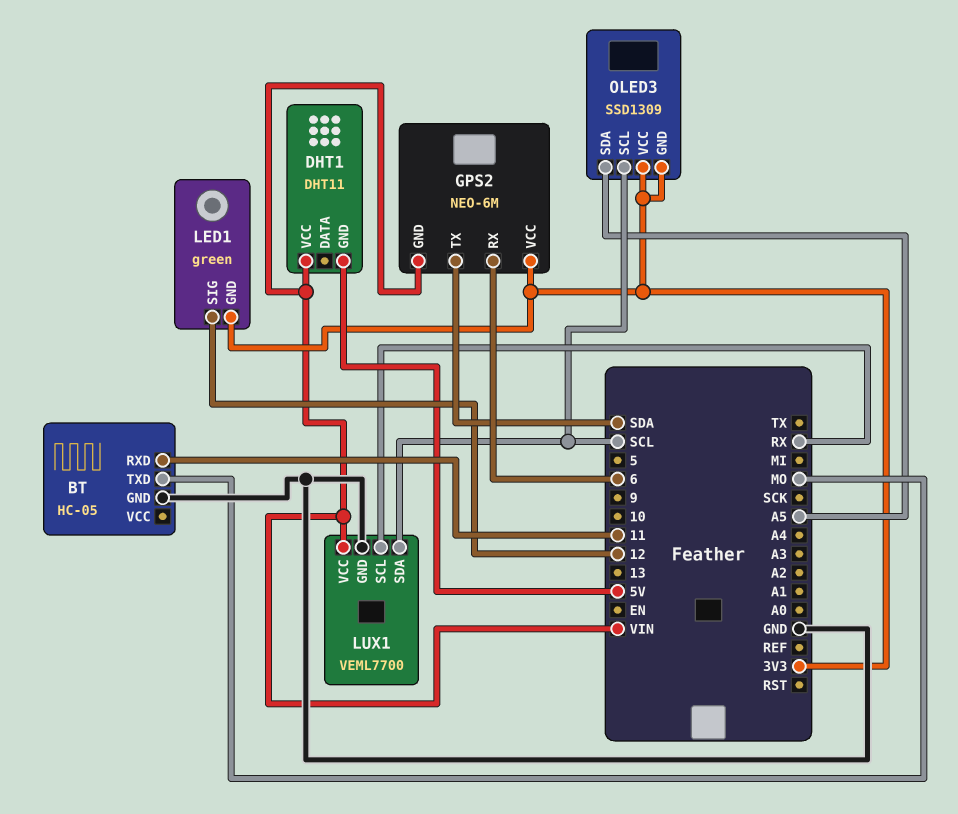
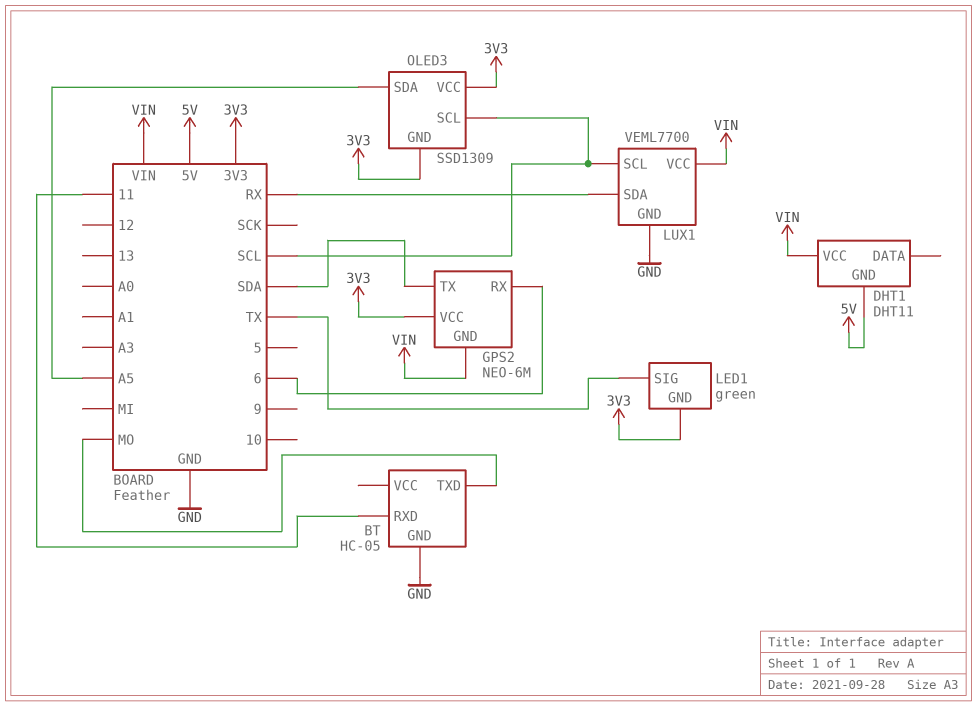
LED1 pin SIG: 12 -> TX
LUX1 pin SCL: RX -> SCL
LUX1 pin SDA: SCL -> RX

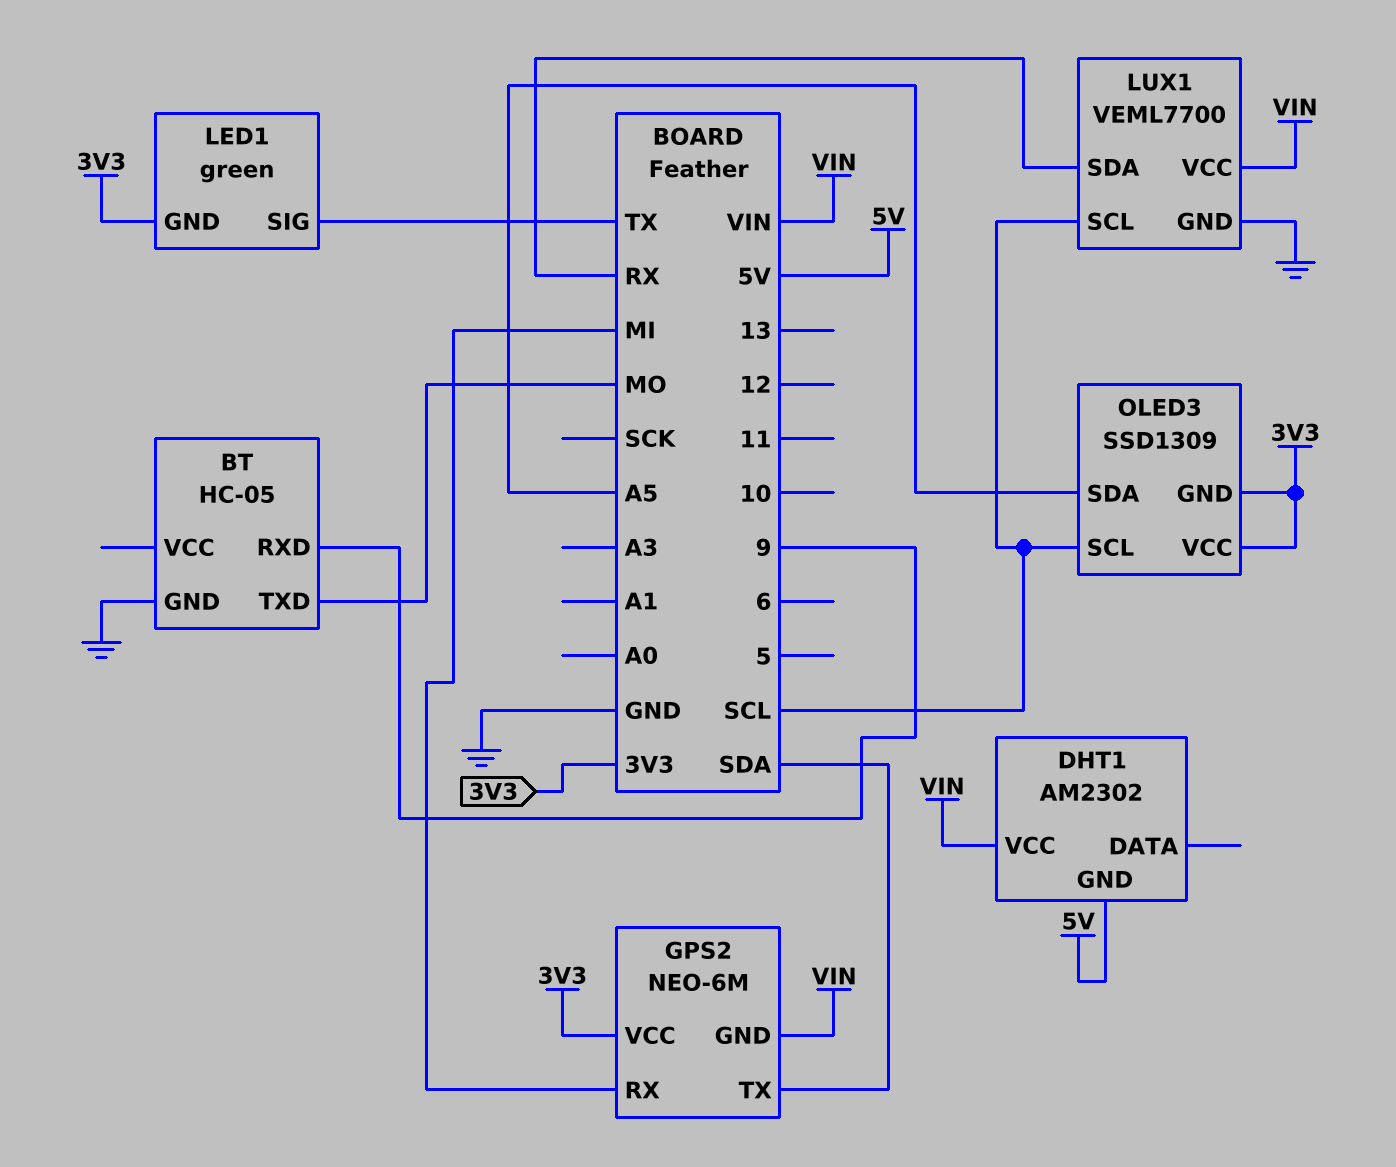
BT pin RXD: 11 -> 9
DHT1: DHT11 -> AM2302
GPS2 pin RX: 6 -> MI

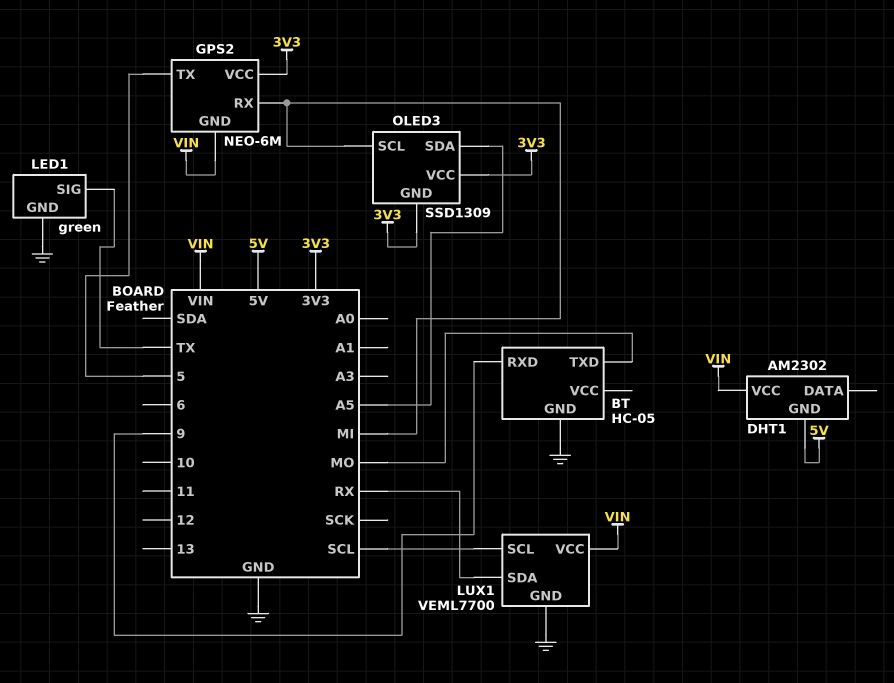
GPS2 pin TX: SDA -> 5
LED1 pin GND: 3V3 -> GND
OLED3 pin SCL: SCL -> MI

